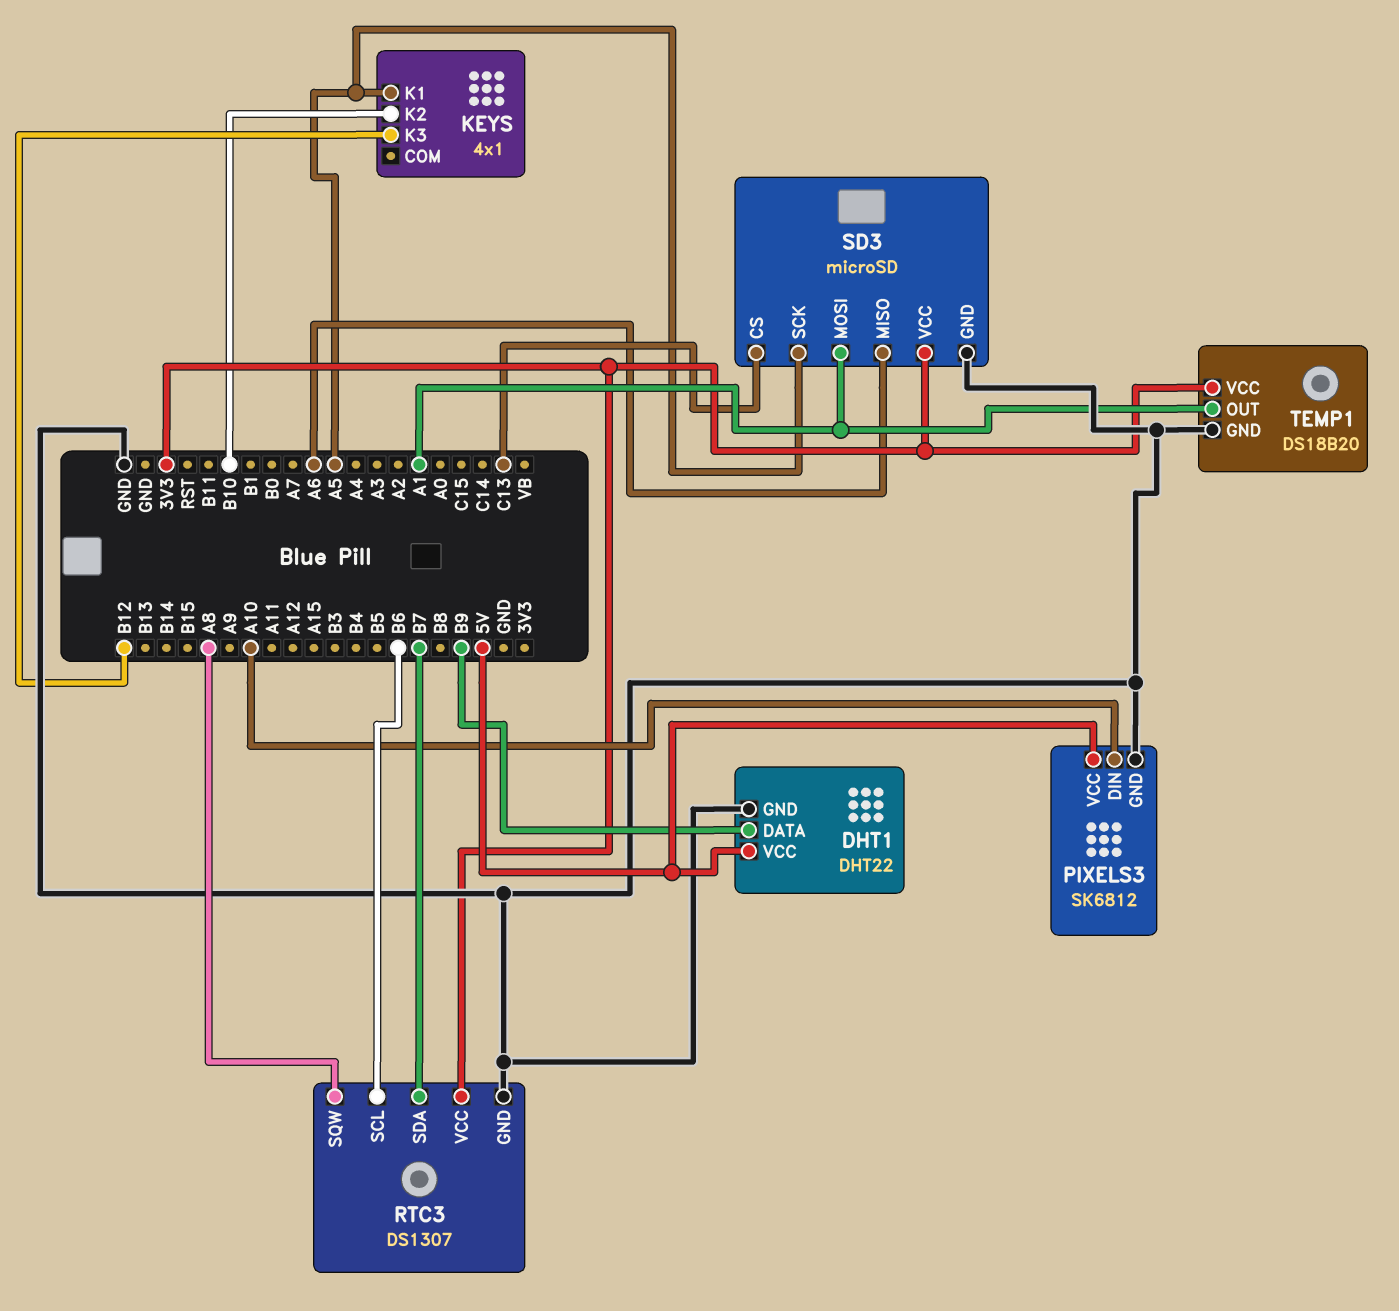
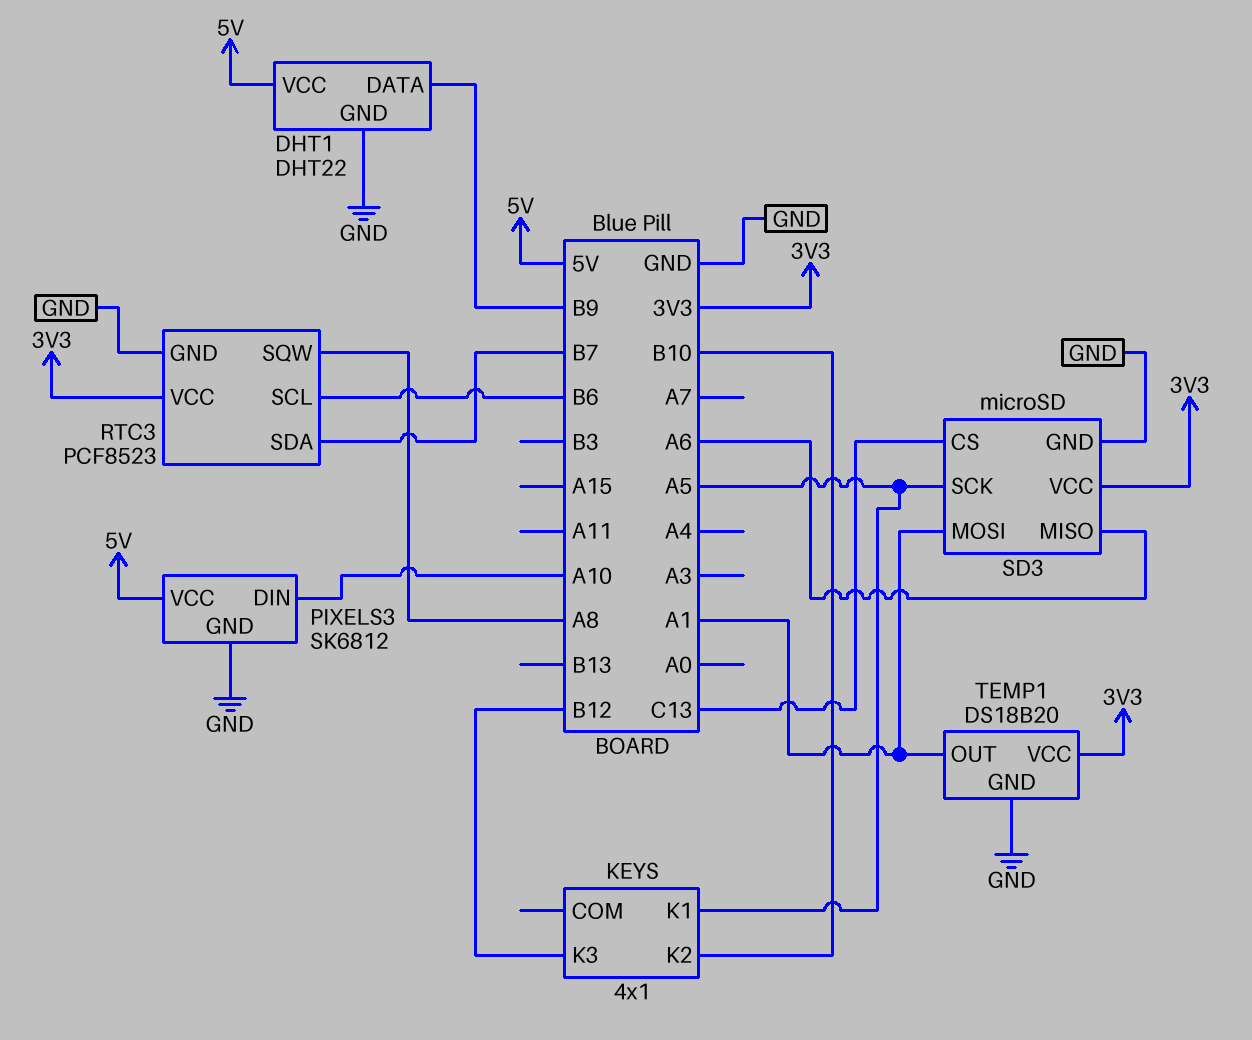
RTC3: DS1307 -> PCF8523

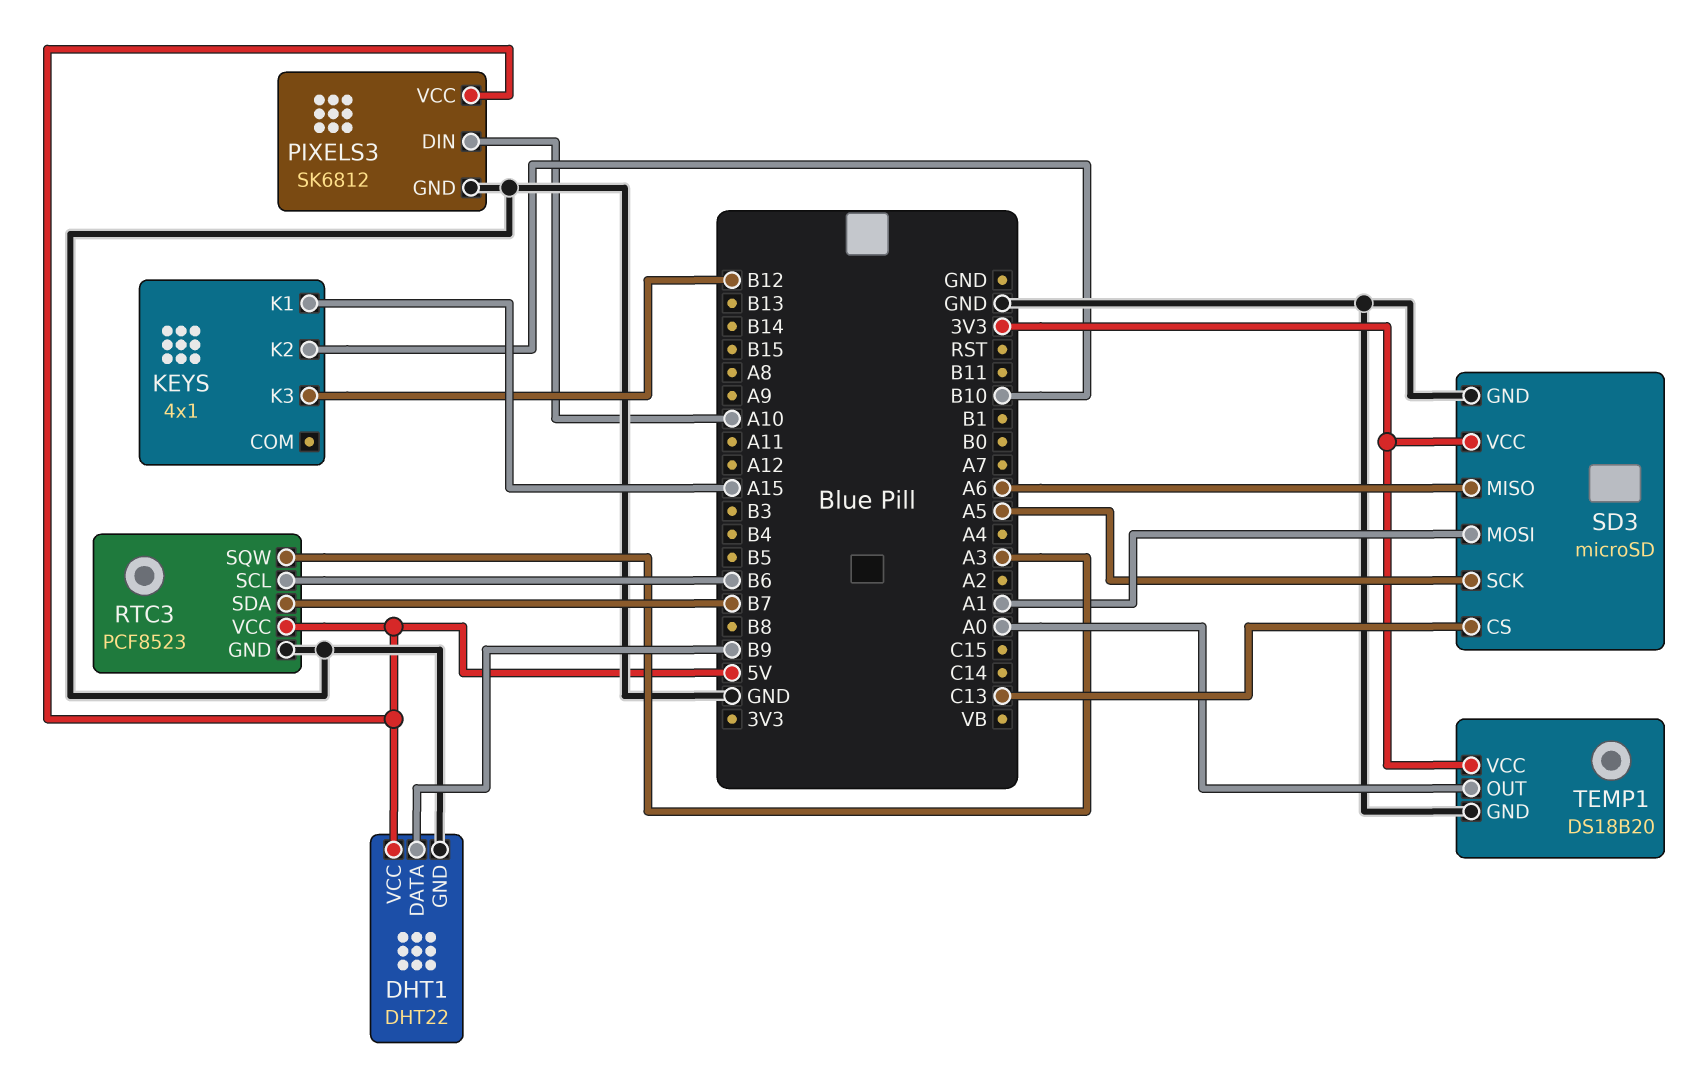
KEYS pin K1: A5 -> A15
RTC3 pin SQW: A8 -> A3
RTC3 pin VCC: 3V3 -> 5V
TEMP1 pin OUT: A1 -> A0

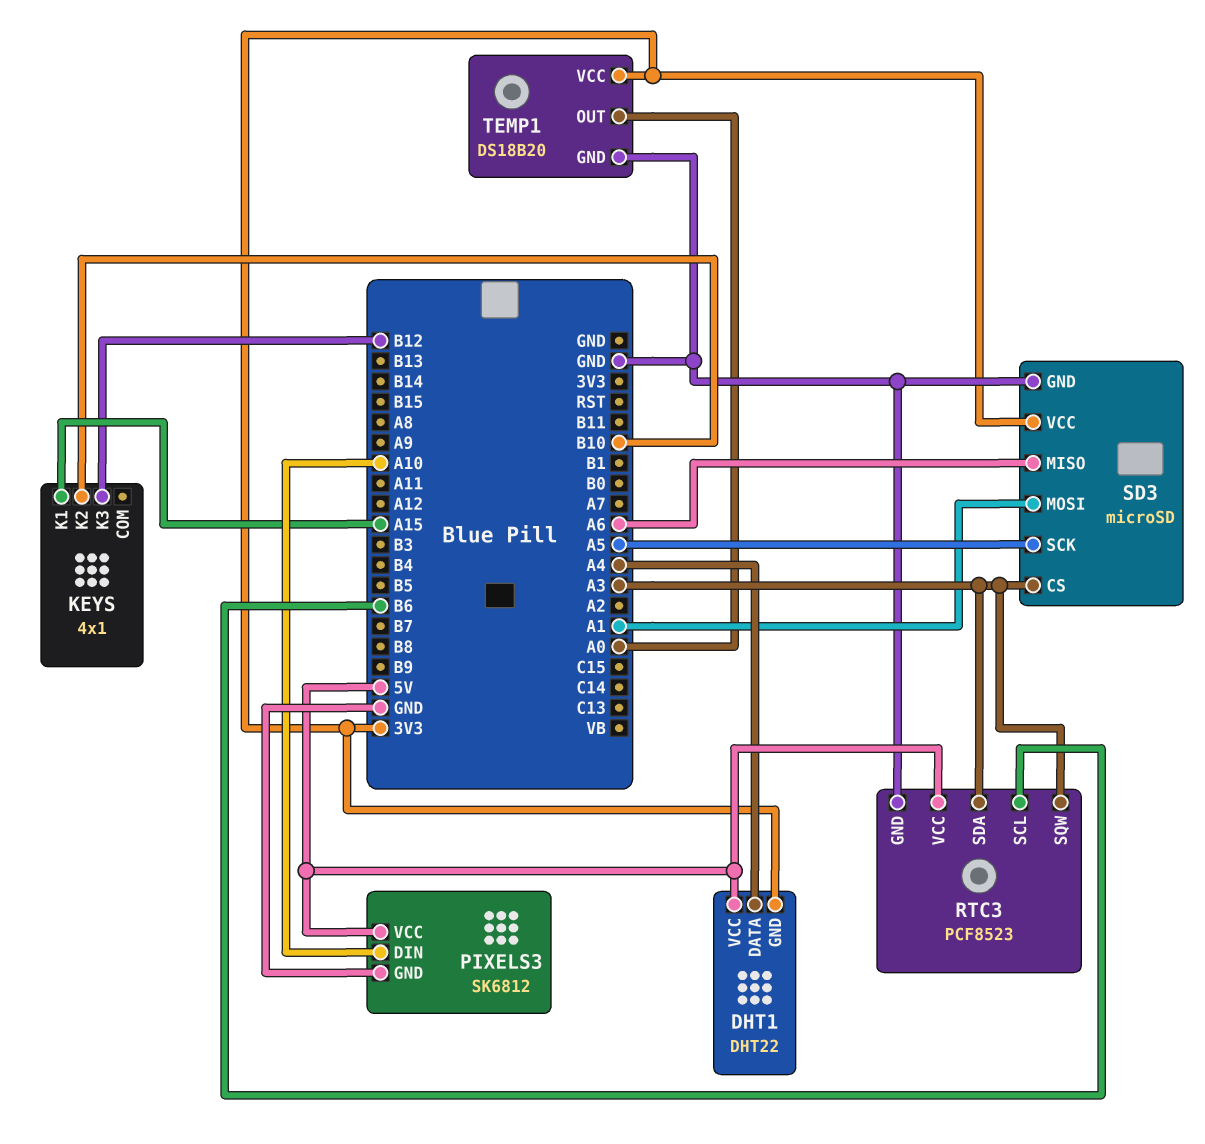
DHT1 pin DATA: B9 -> A4
DHT1 pin GND: GND -> 3V3
RTC3 pin SDA: B7 -> A3
SD3 pin CS: C13 -> A3

